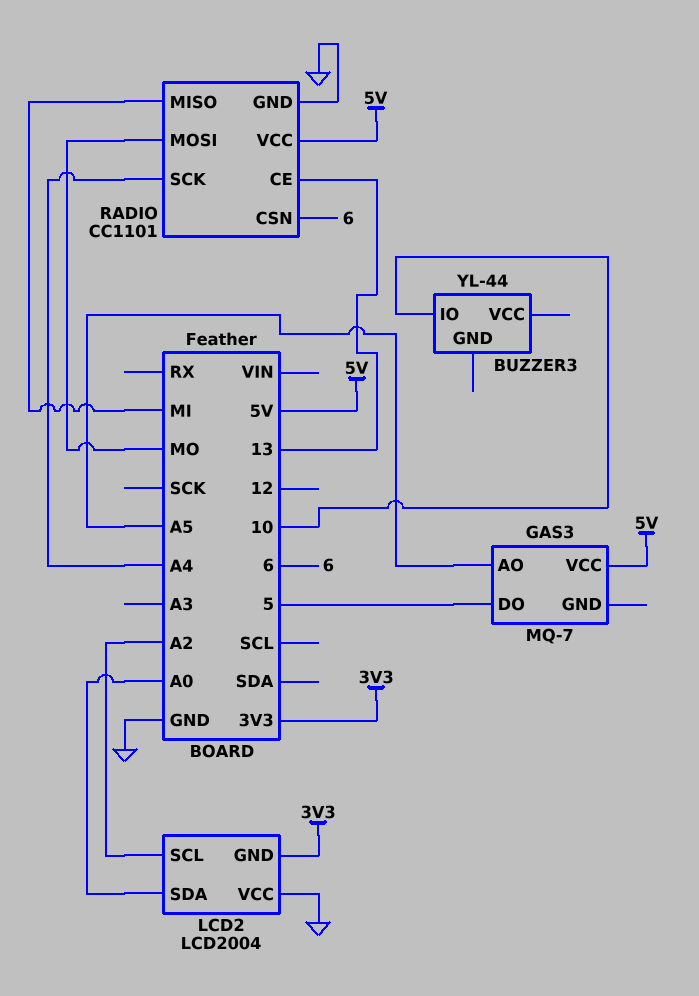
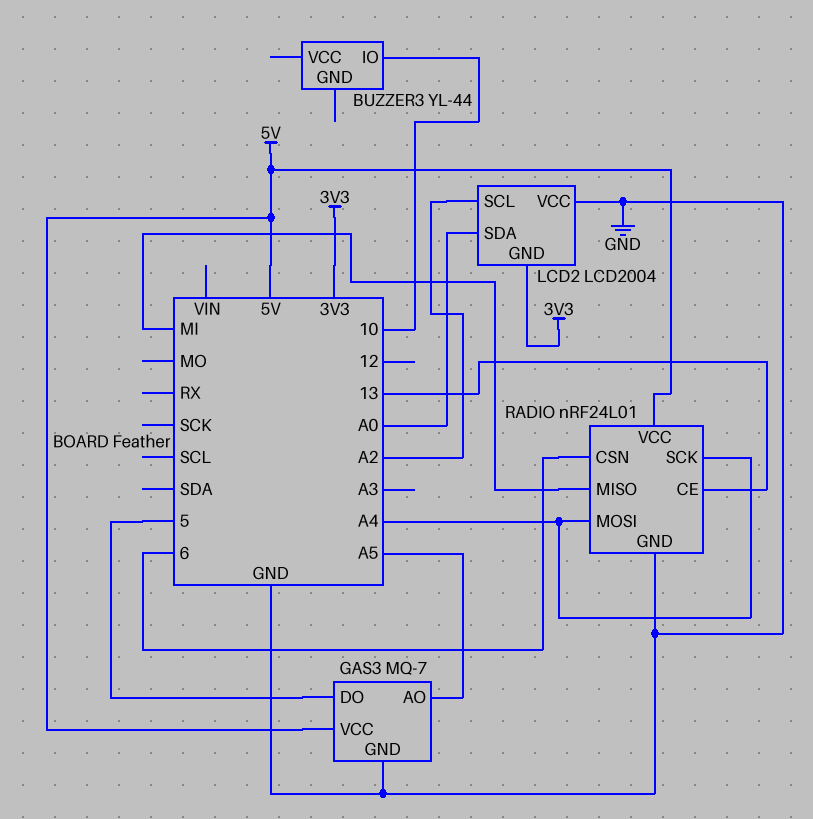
GAS3 pin GND: none -> GND
RADIO: CC1101 -> nRF24L01
RADIO pin MOSI: MO -> A4

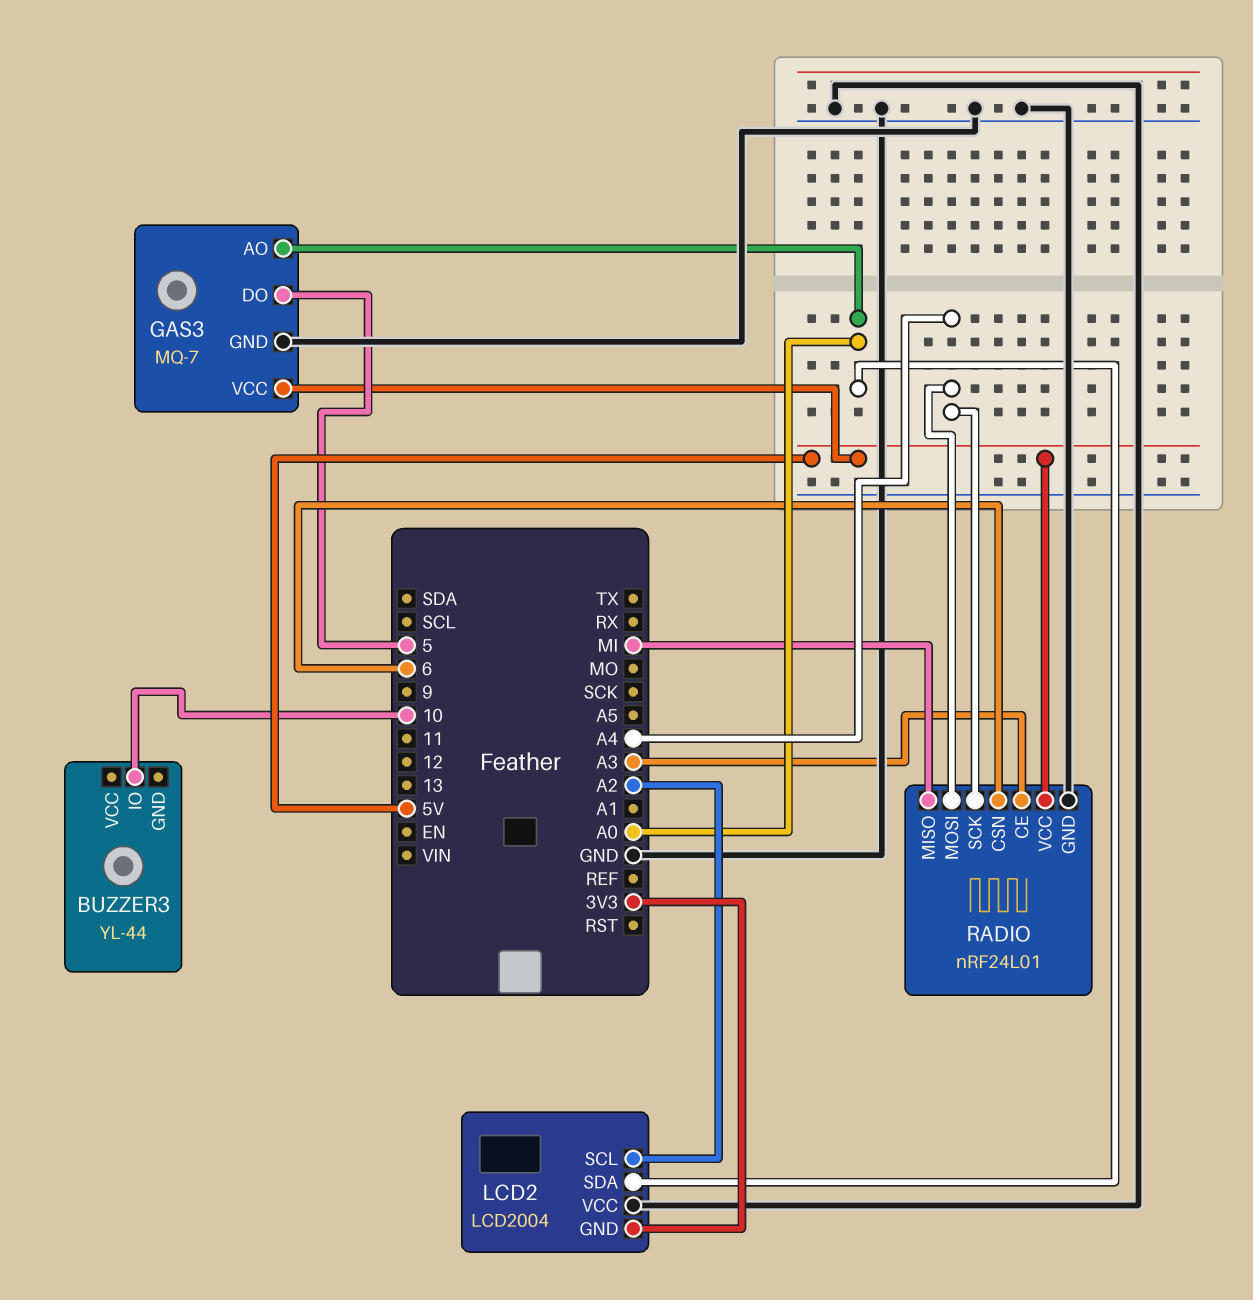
GAS3 pin AO: A5 -> A0
RADIO pin CE: 13 -> A3

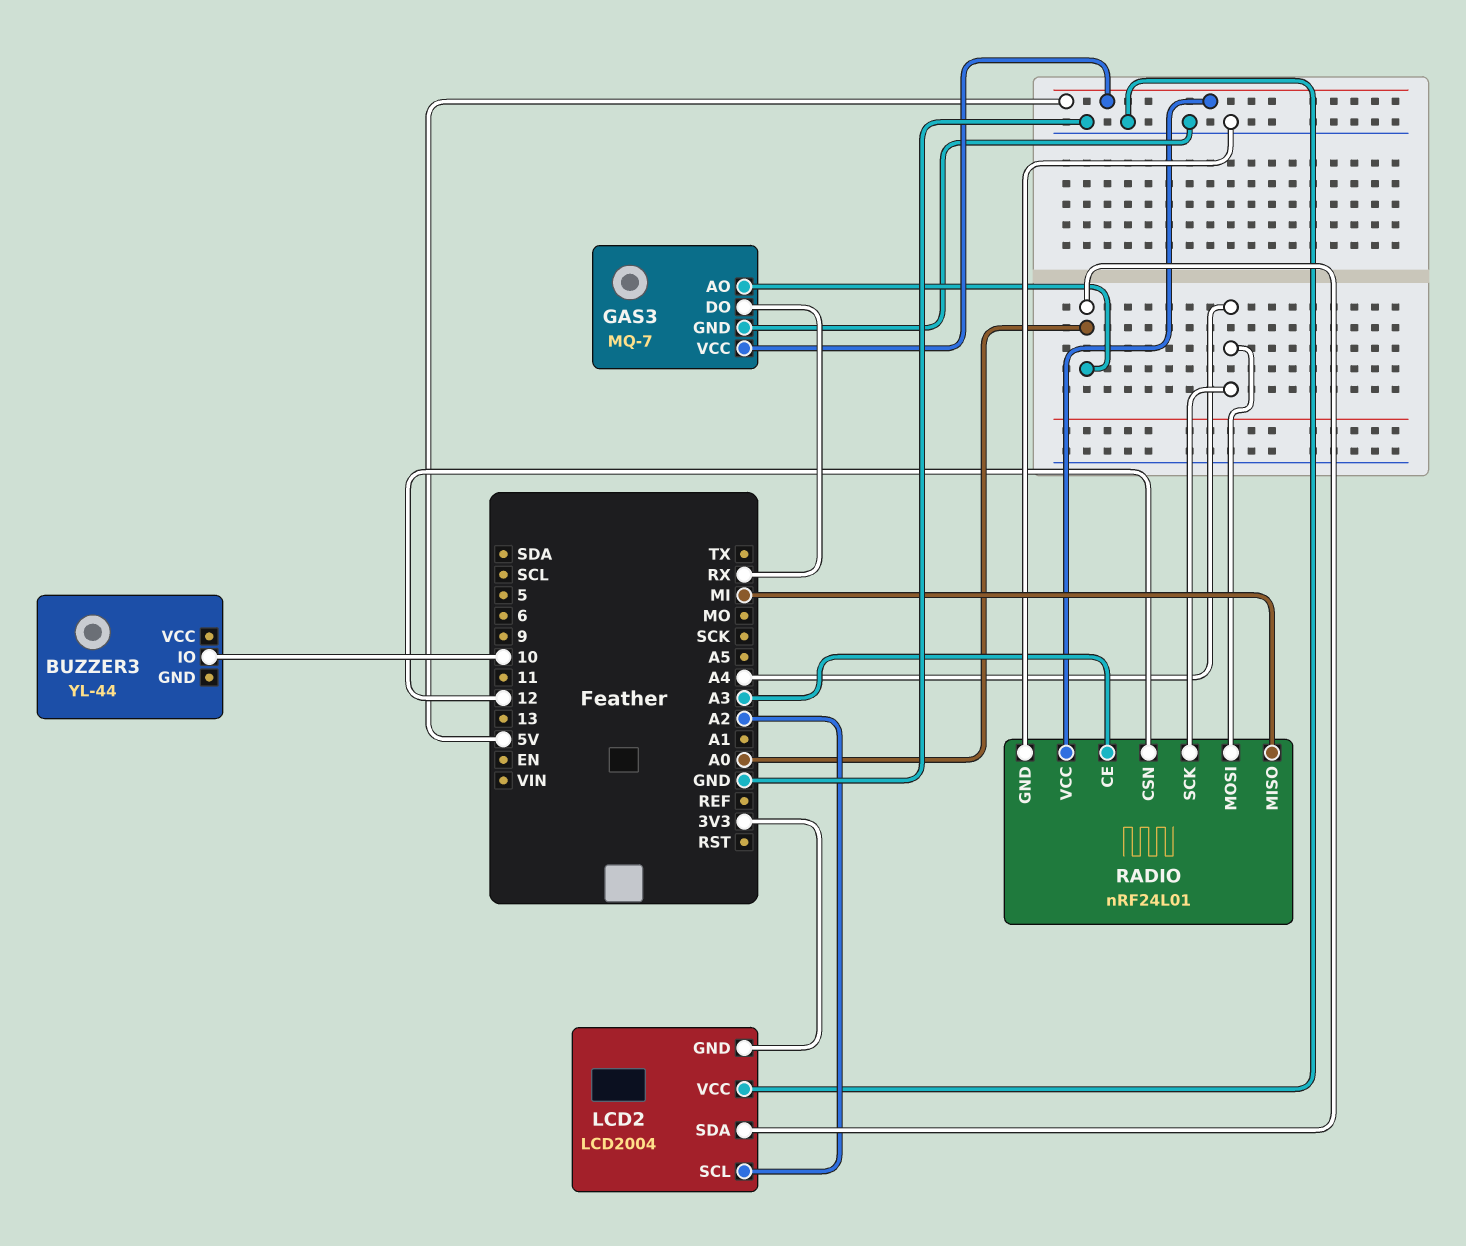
GAS3 pin DO: 5 -> RX
RADIO pin CSN: 6 -> 12

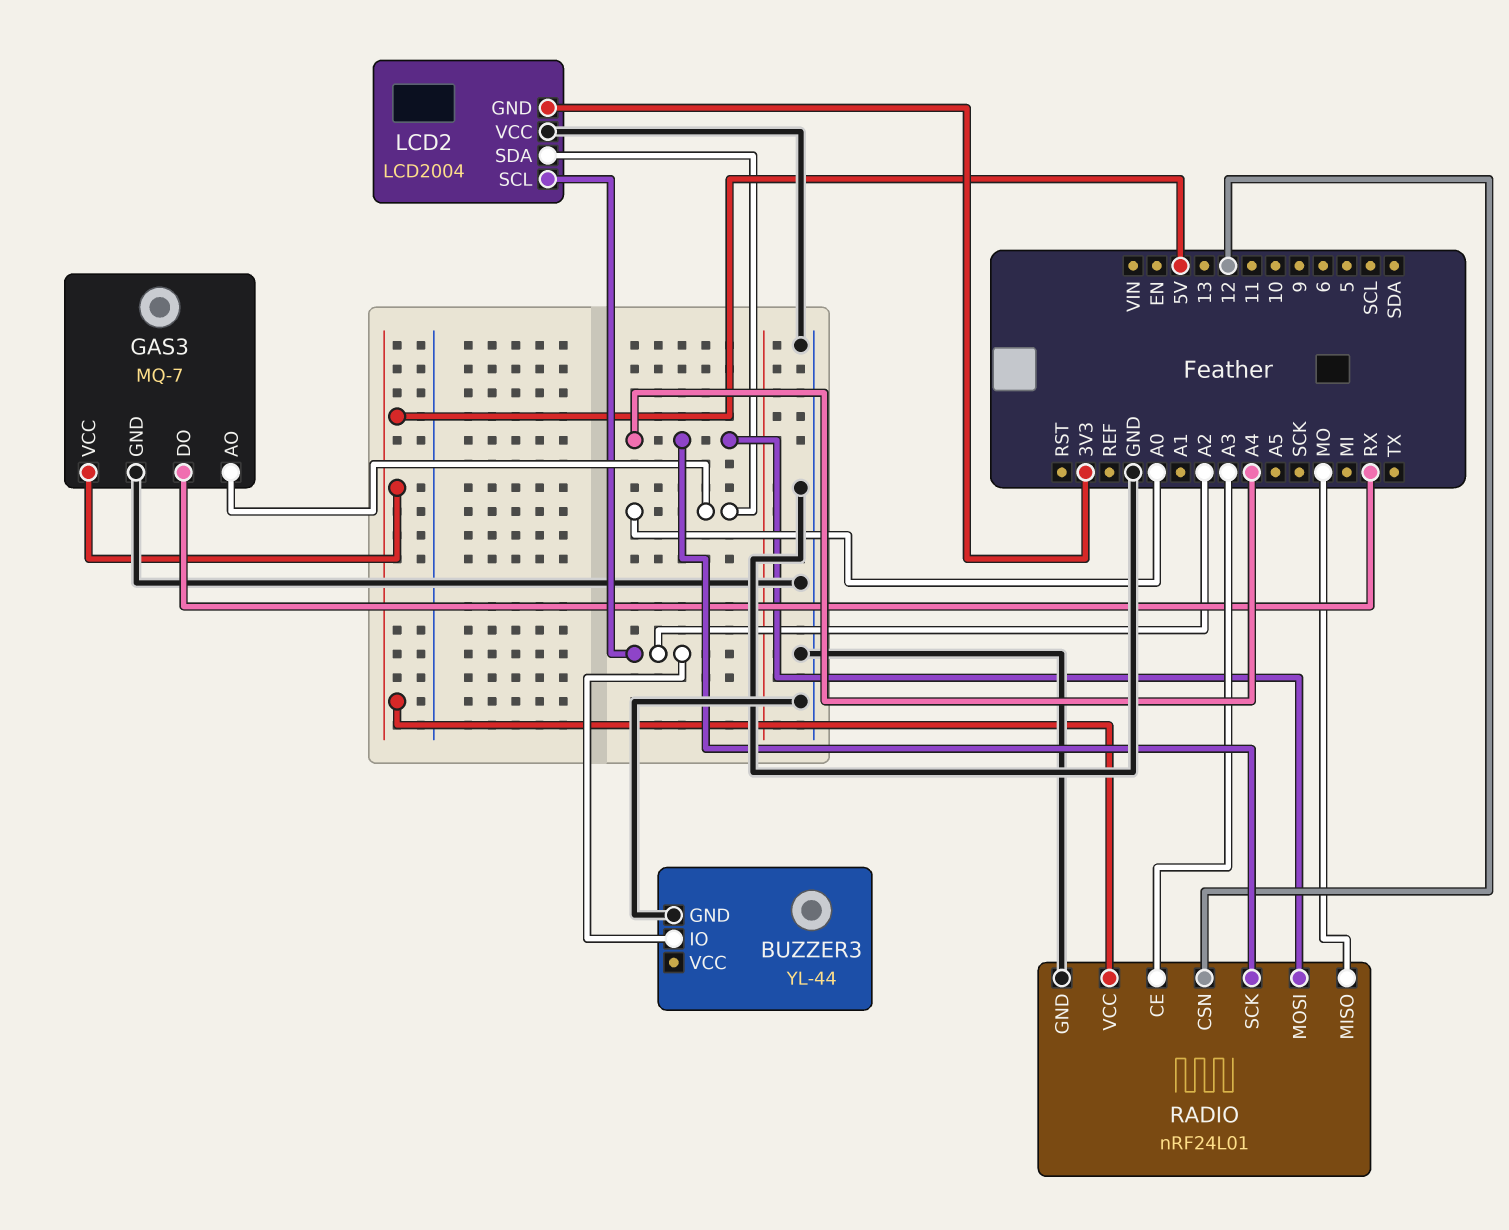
BUZZER3 pin GND: none -> GND
BUZZER3 pin IO: 10 -> A2
RADIO pin MISO: MI -> MO

